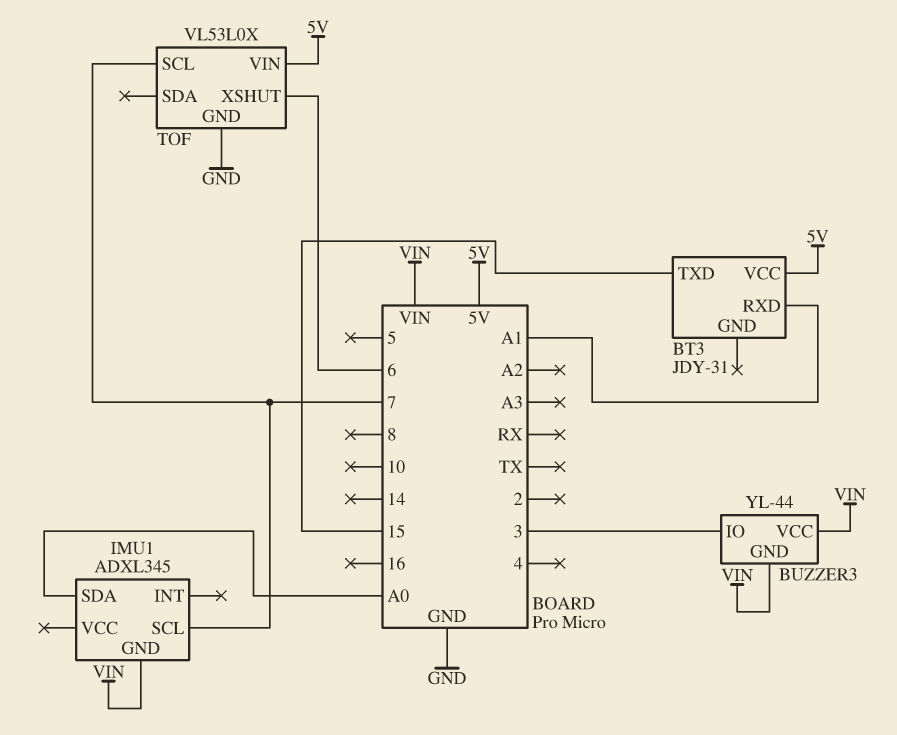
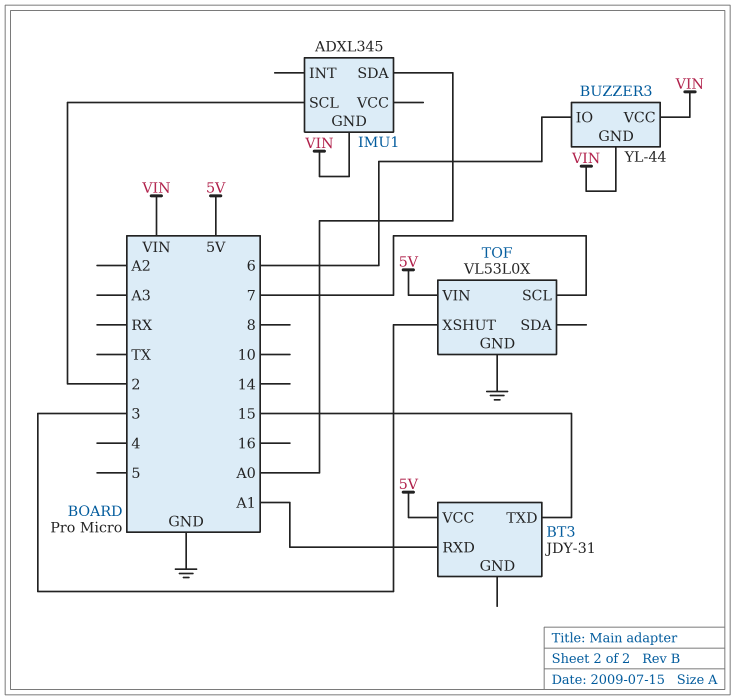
BUZZER3 pin IO: 3 -> 6
IMU1 pin SCL: 7 -> 2
TOF pin XSHUT: 6 -> 3

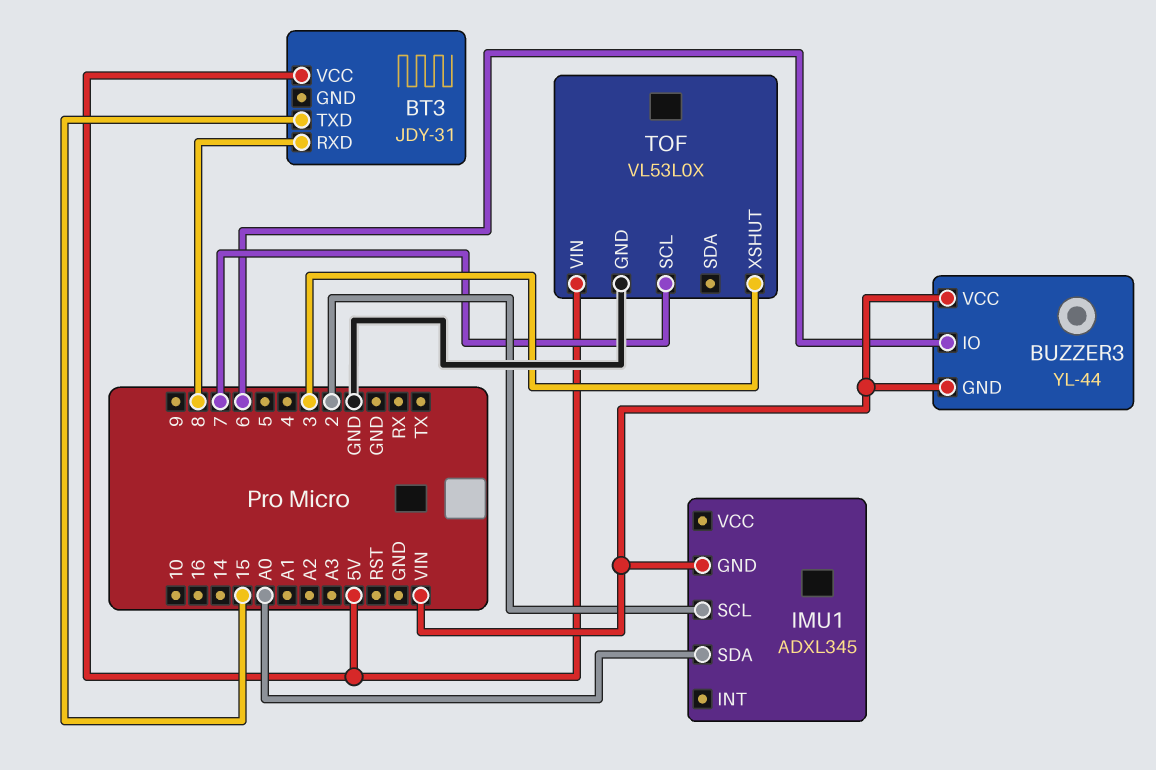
BT3 pin RXD: A1 -> 8

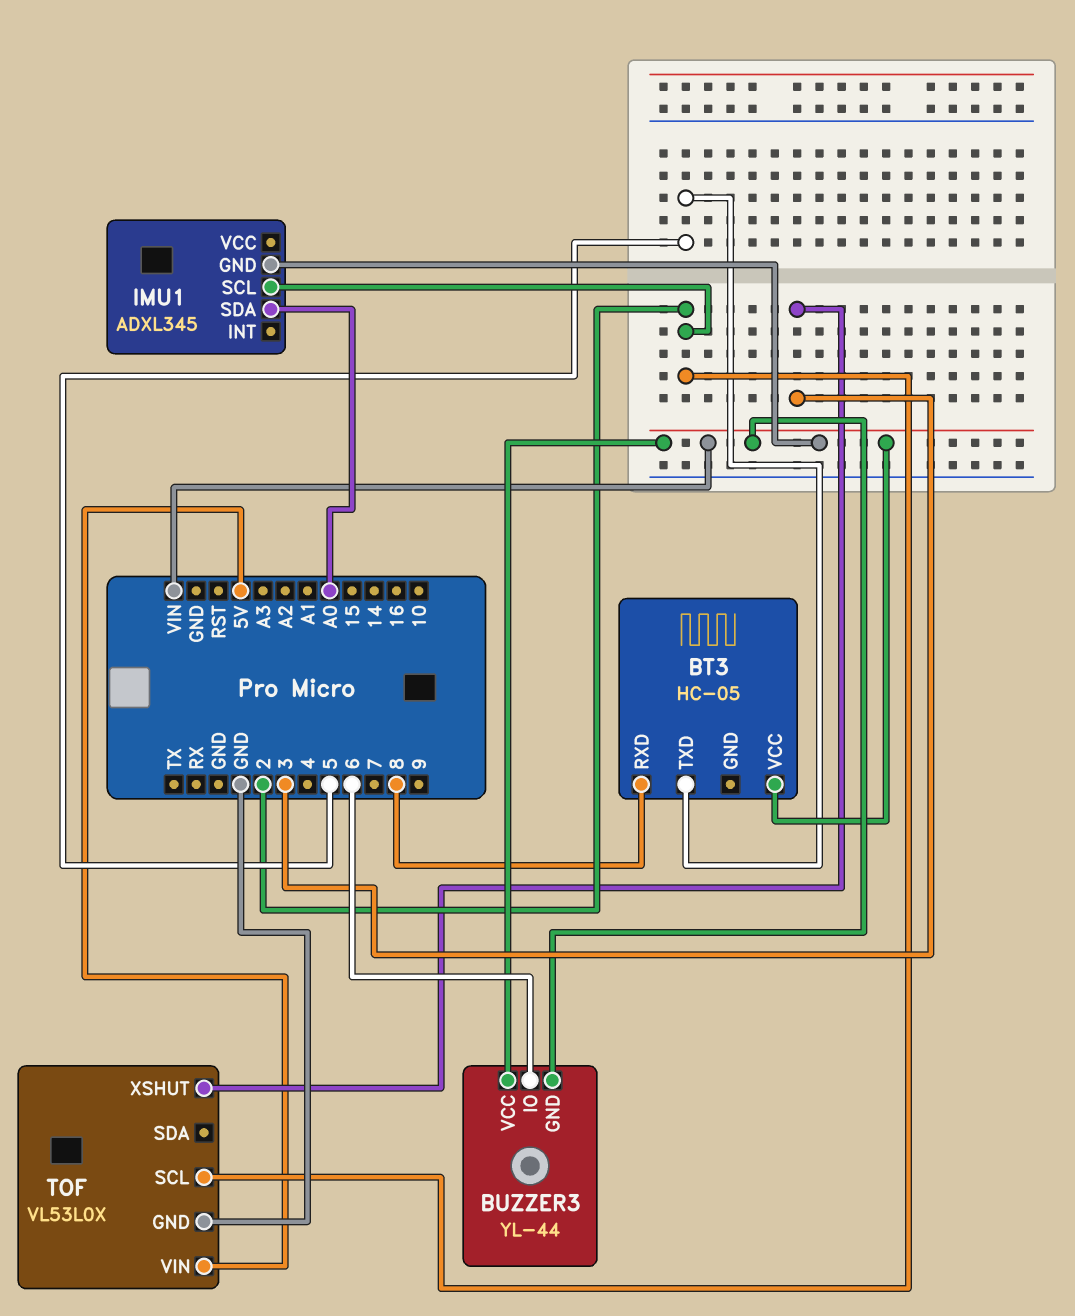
BT3: JDY-31 -> HC-05
BT3 pin TXD: 15 -> 5
BT3 pin VCC: 5V -> VIN
TOF pin SCL: 7 -> 2

